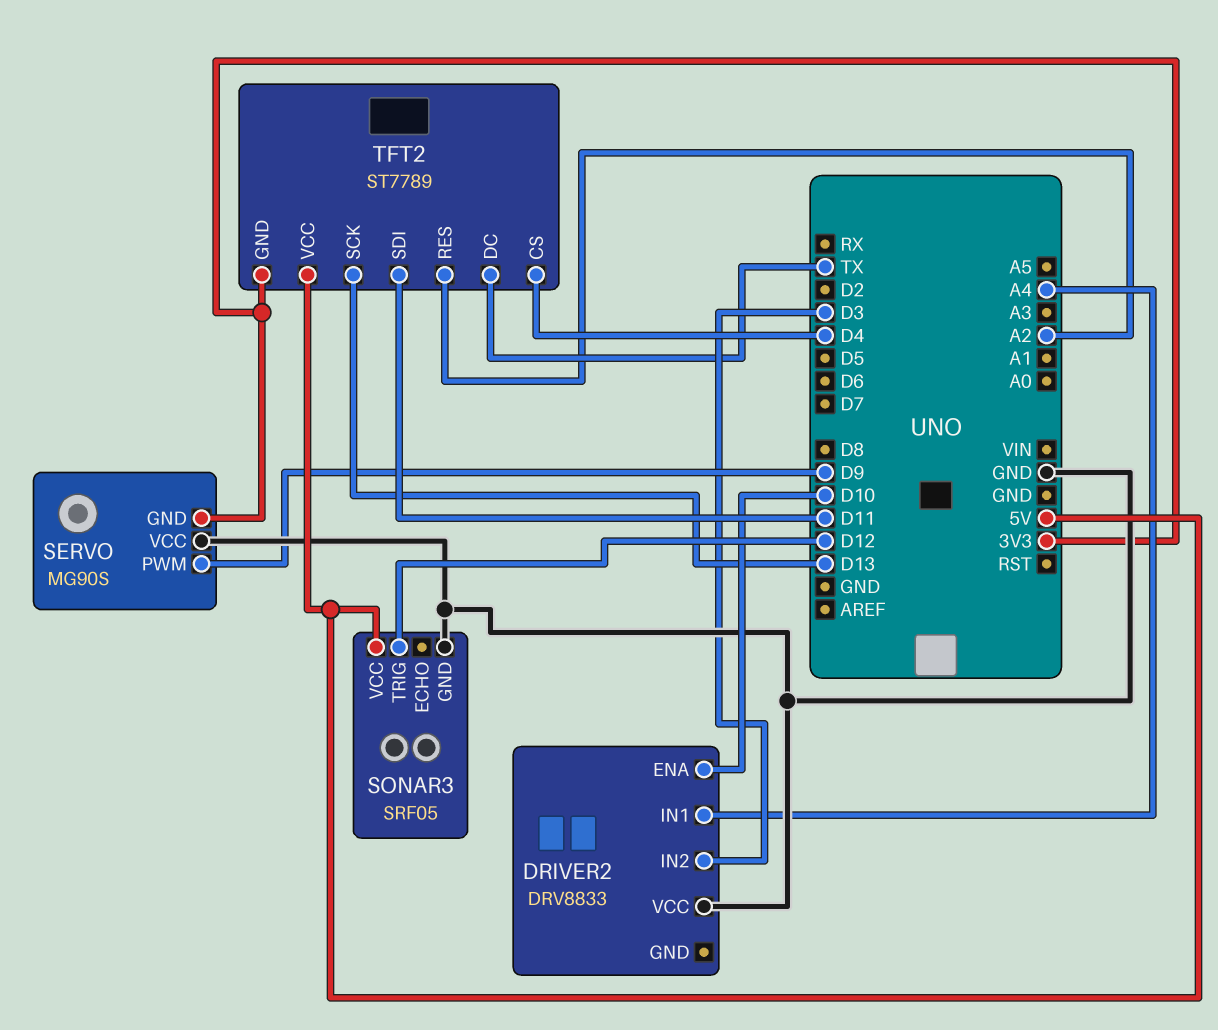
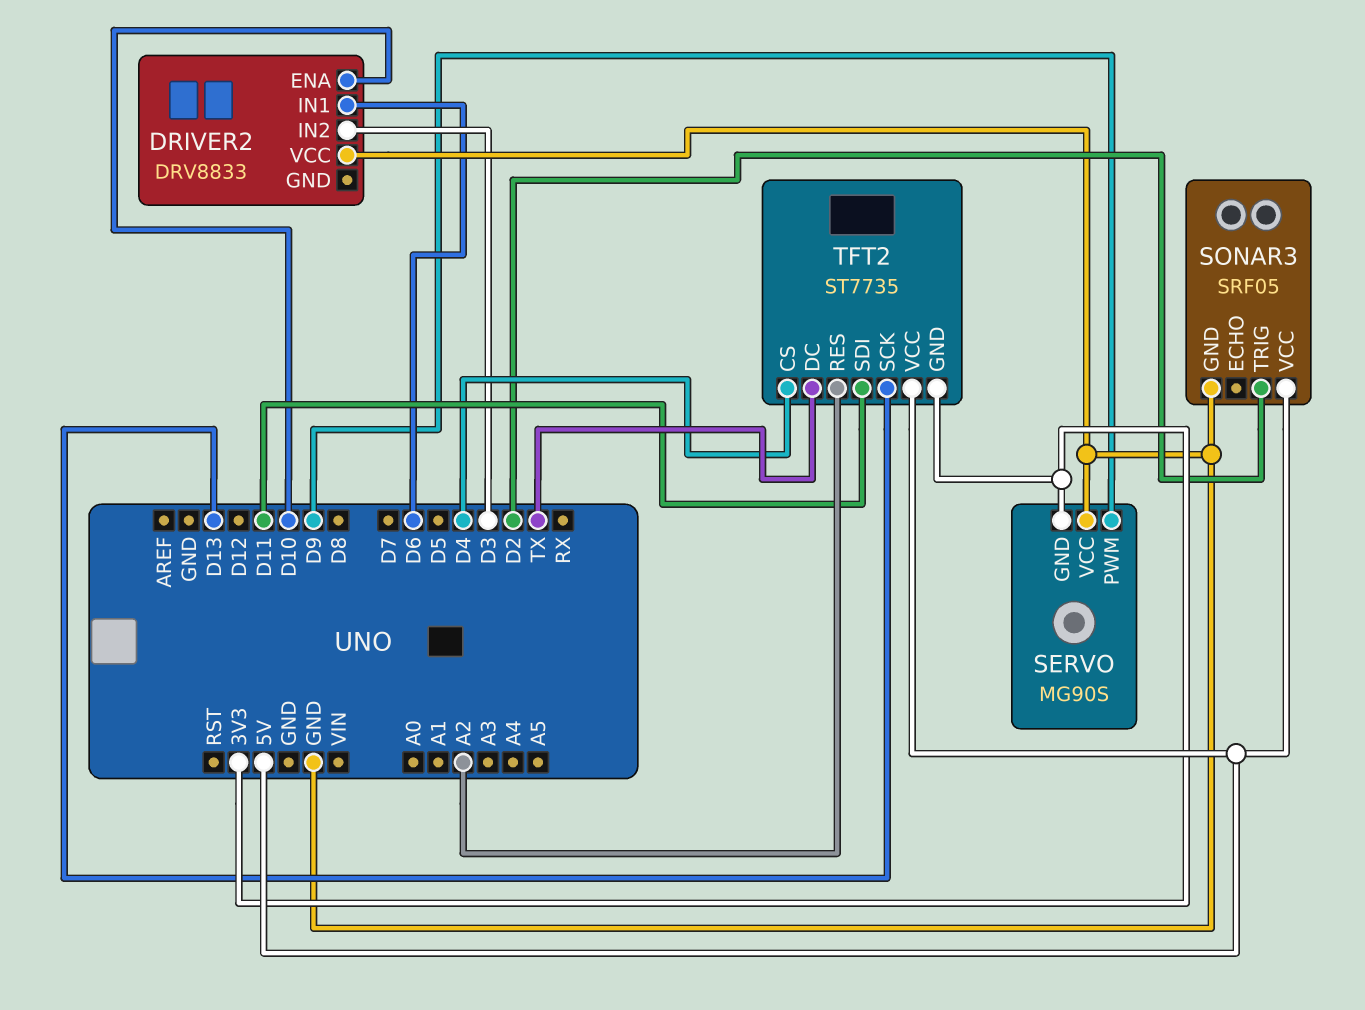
DRIVER2 pin IN1: A4 -> D6
SONAR3 pin TRIG: D12 -> D2
TFT2: ST7789 -> ST7735

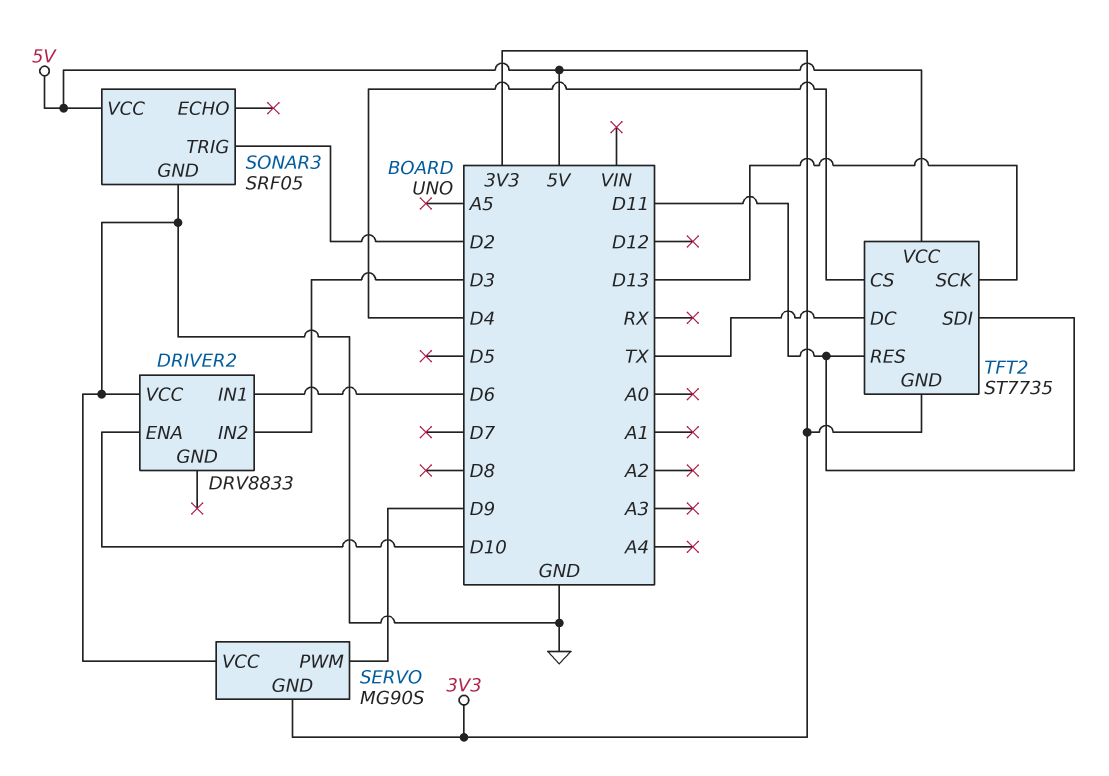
TFT2 pin RES: A2 -> D11

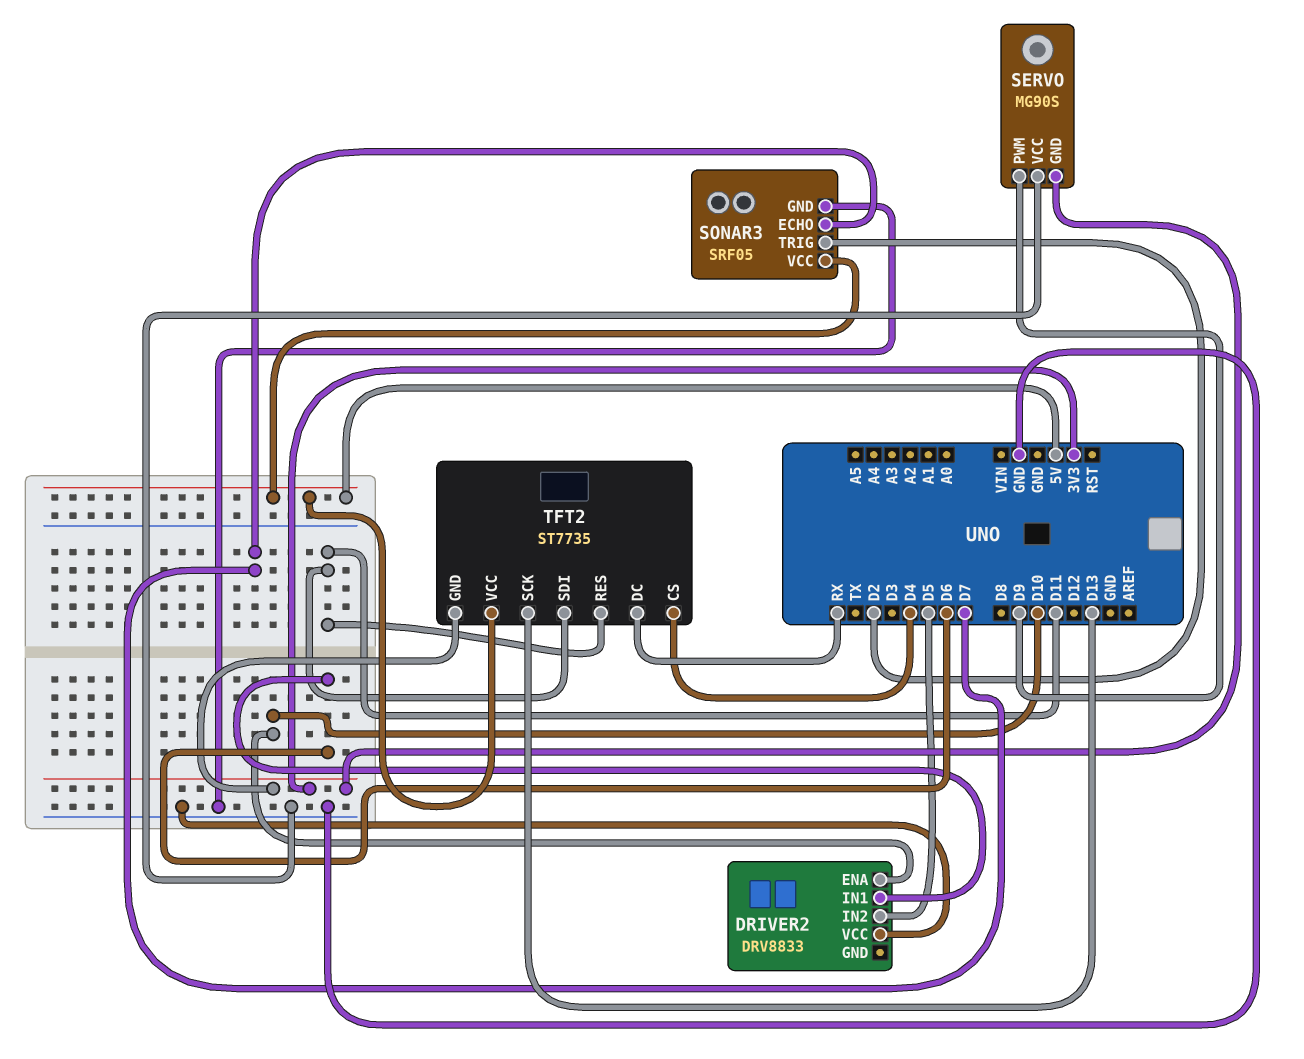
DRIVER2 pin IN2: D3 -> D5
SONAR3 pin ECHO: none -> D7
TFT2 pin DC: TX -> RX

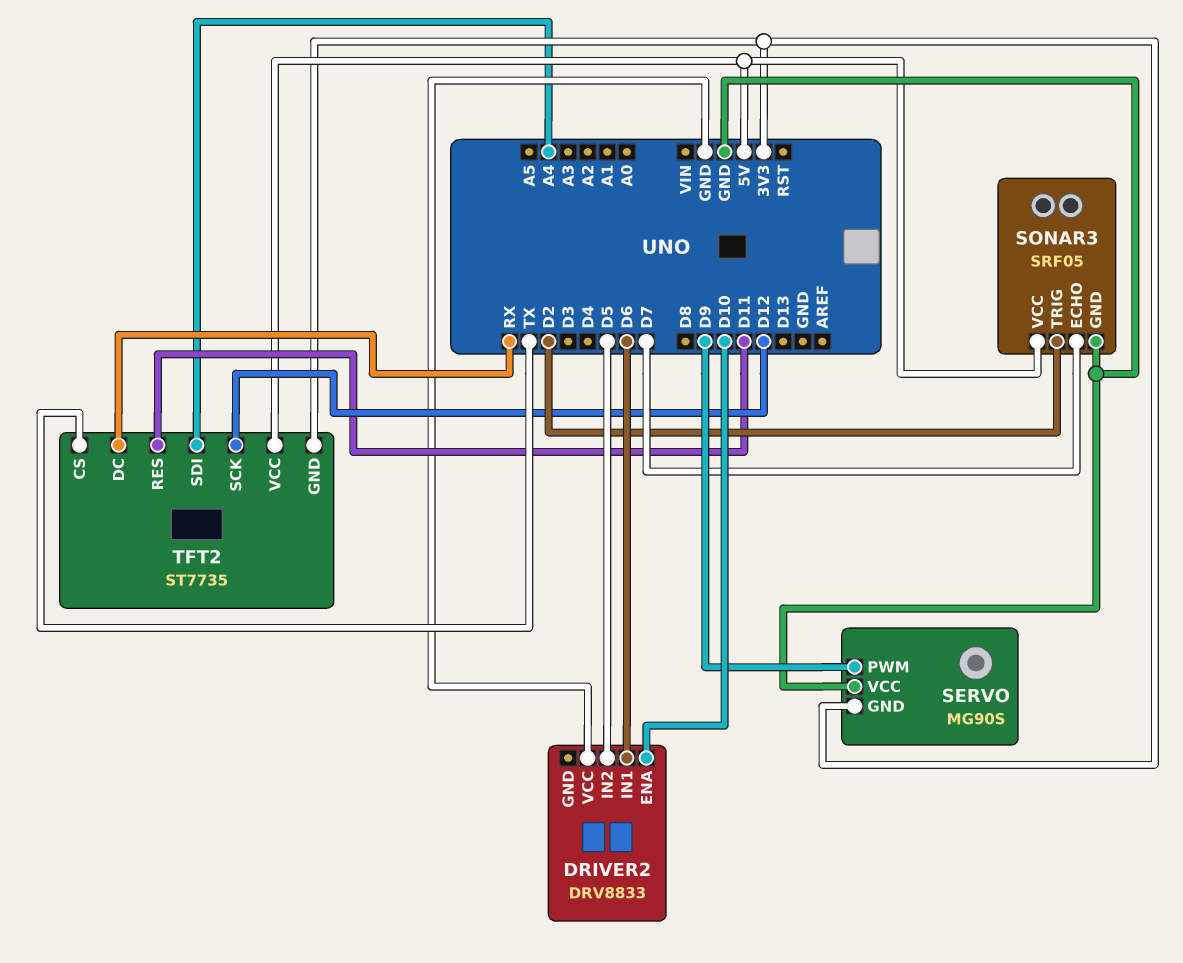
TFT2 pin CS: D4 -> TX
TFT2 pin SCK: D13 -> D12
TFT2 pin SDI: D11 -> A4

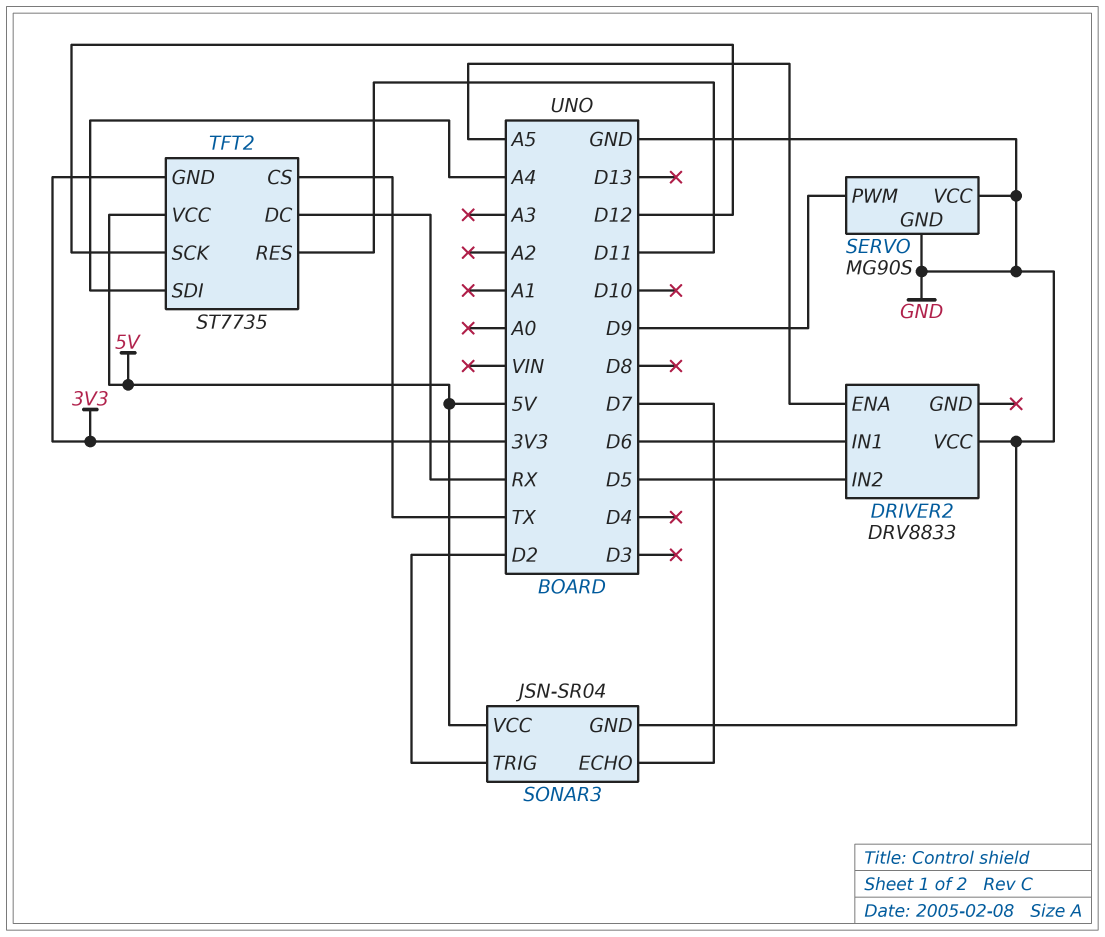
DRIVER2 pin ENA: D10 -> A5
SERVO pin GND: 3V3 -> GND
SONAR3: SRF05 -> JSN-SR04

